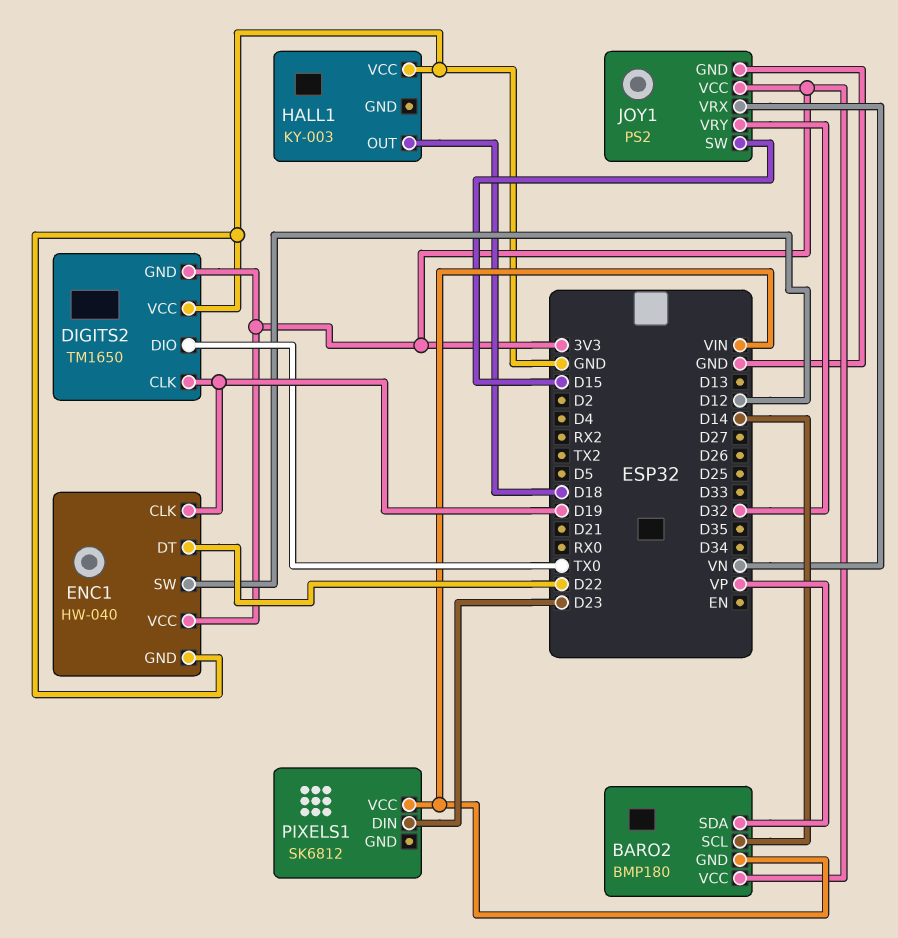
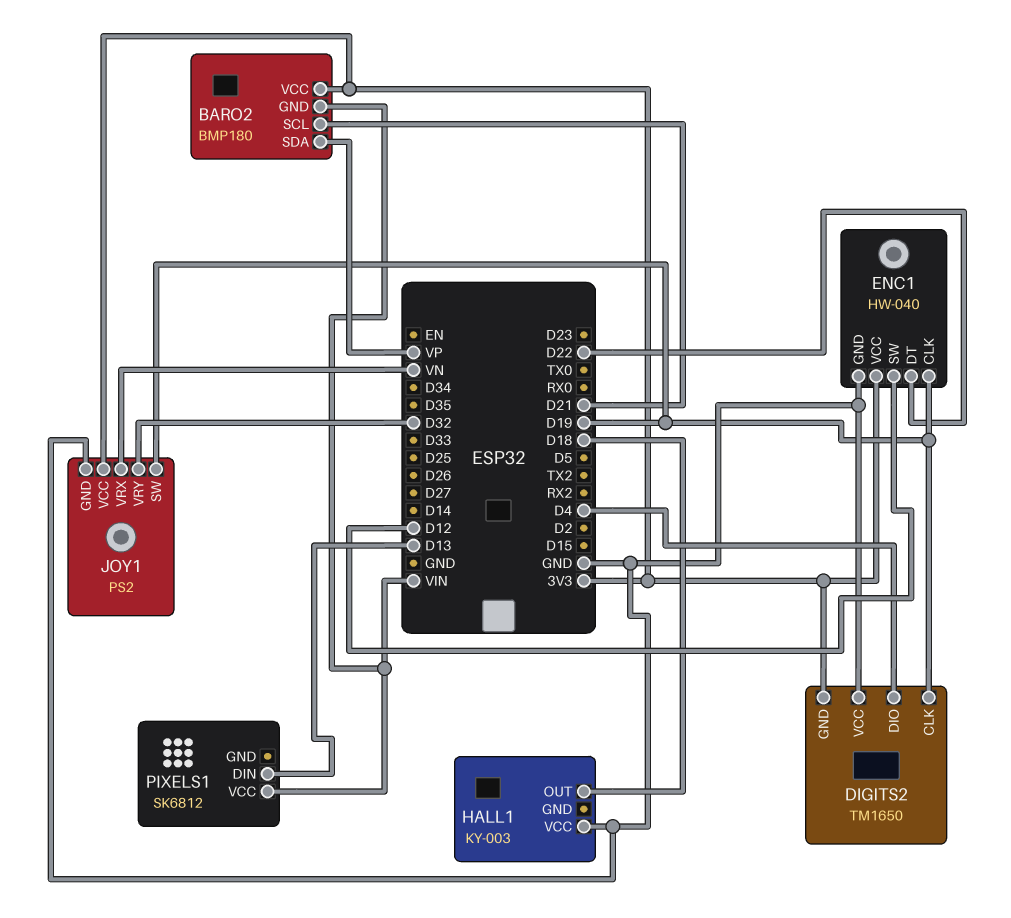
BARO2 pin SCL: D14 -> D21
DIGITS2 pin DIO: TX0 -> D4
JOY1 pin SW: D15 -> D19
PIXELS1 pin DIN: D23 -> D13

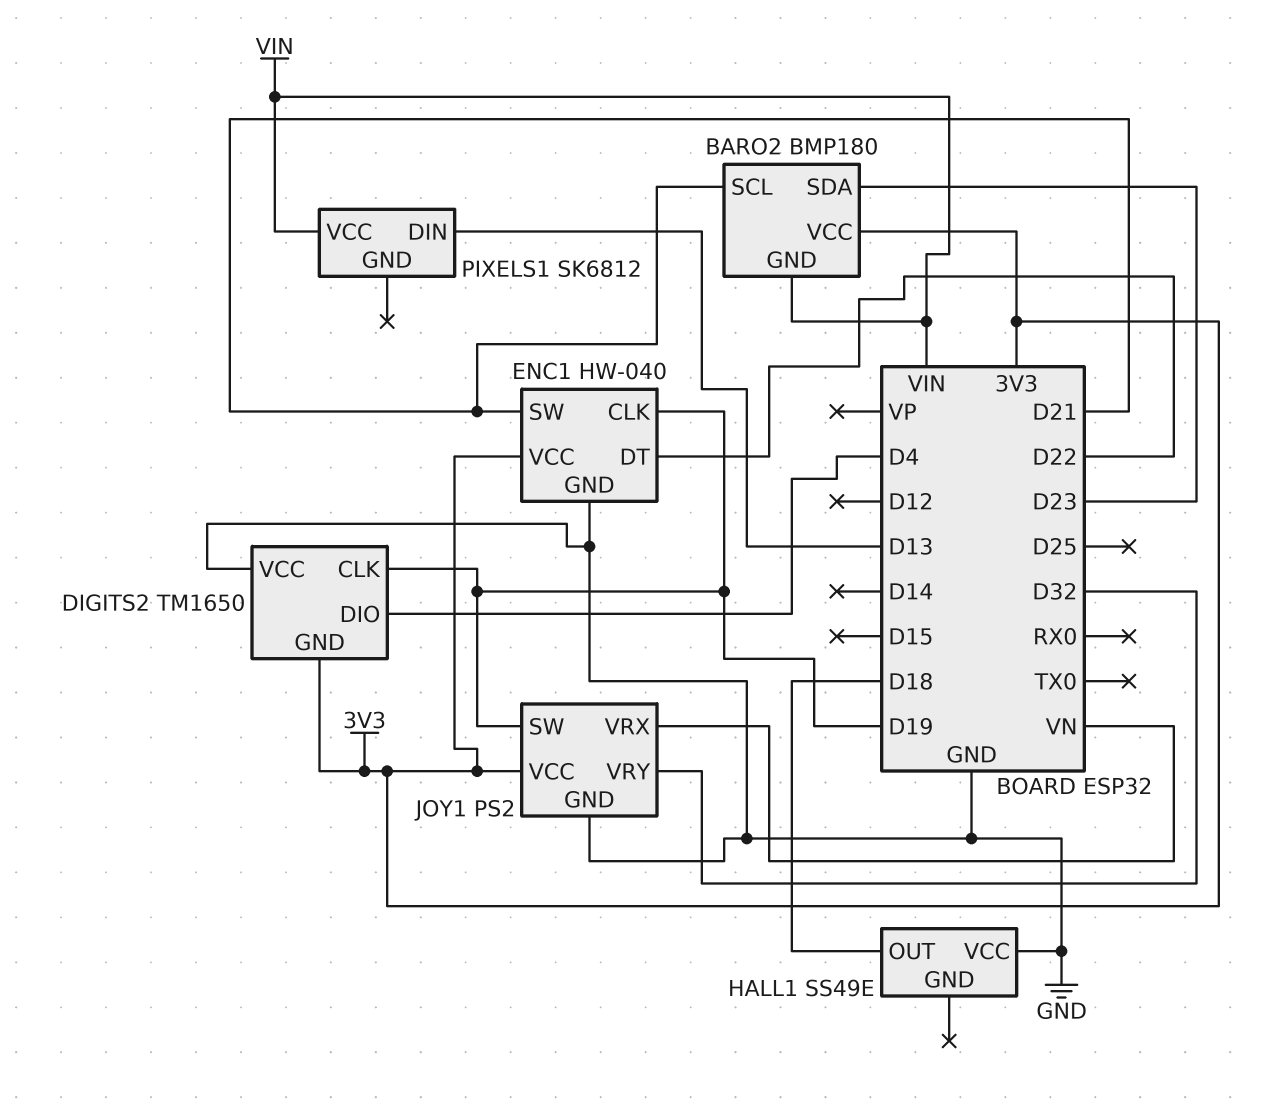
BARO2 pin SDA: VP -> D23
ENC1 pin SW: D12 -> D21
HALL1: KY-003 -> SS49E

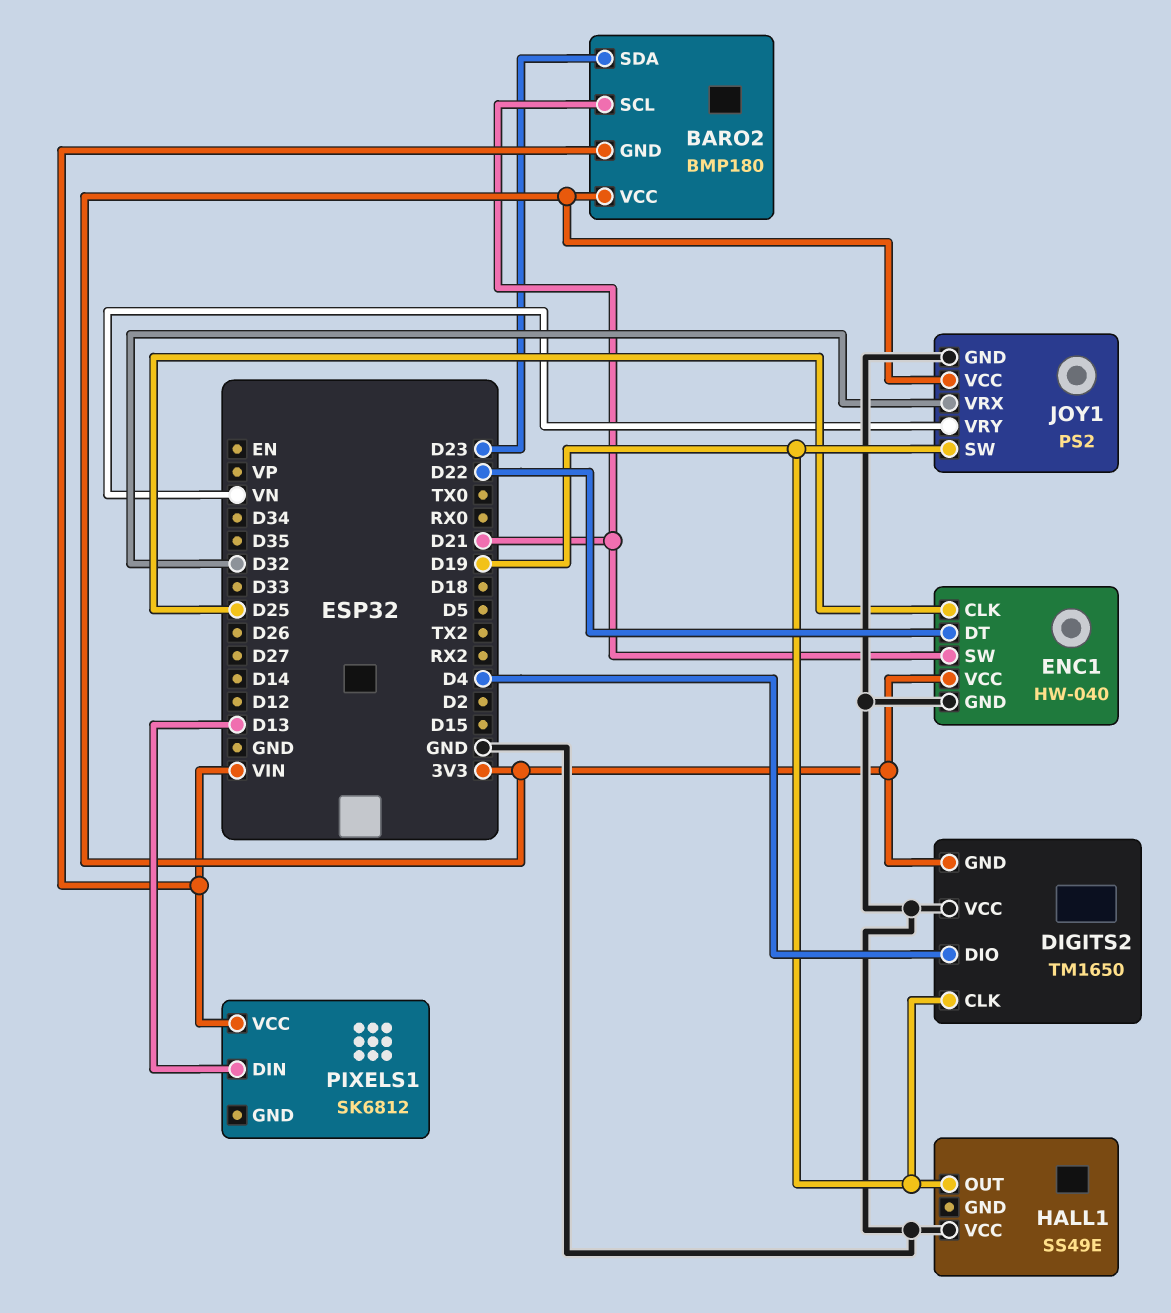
ENC1 pin CLK: D19 -> D25
HALL1 pin OUT: D18 -> D19
JOY1 pin VRX: VN -> D32
JOY1 pin VRY: D32 -> VN

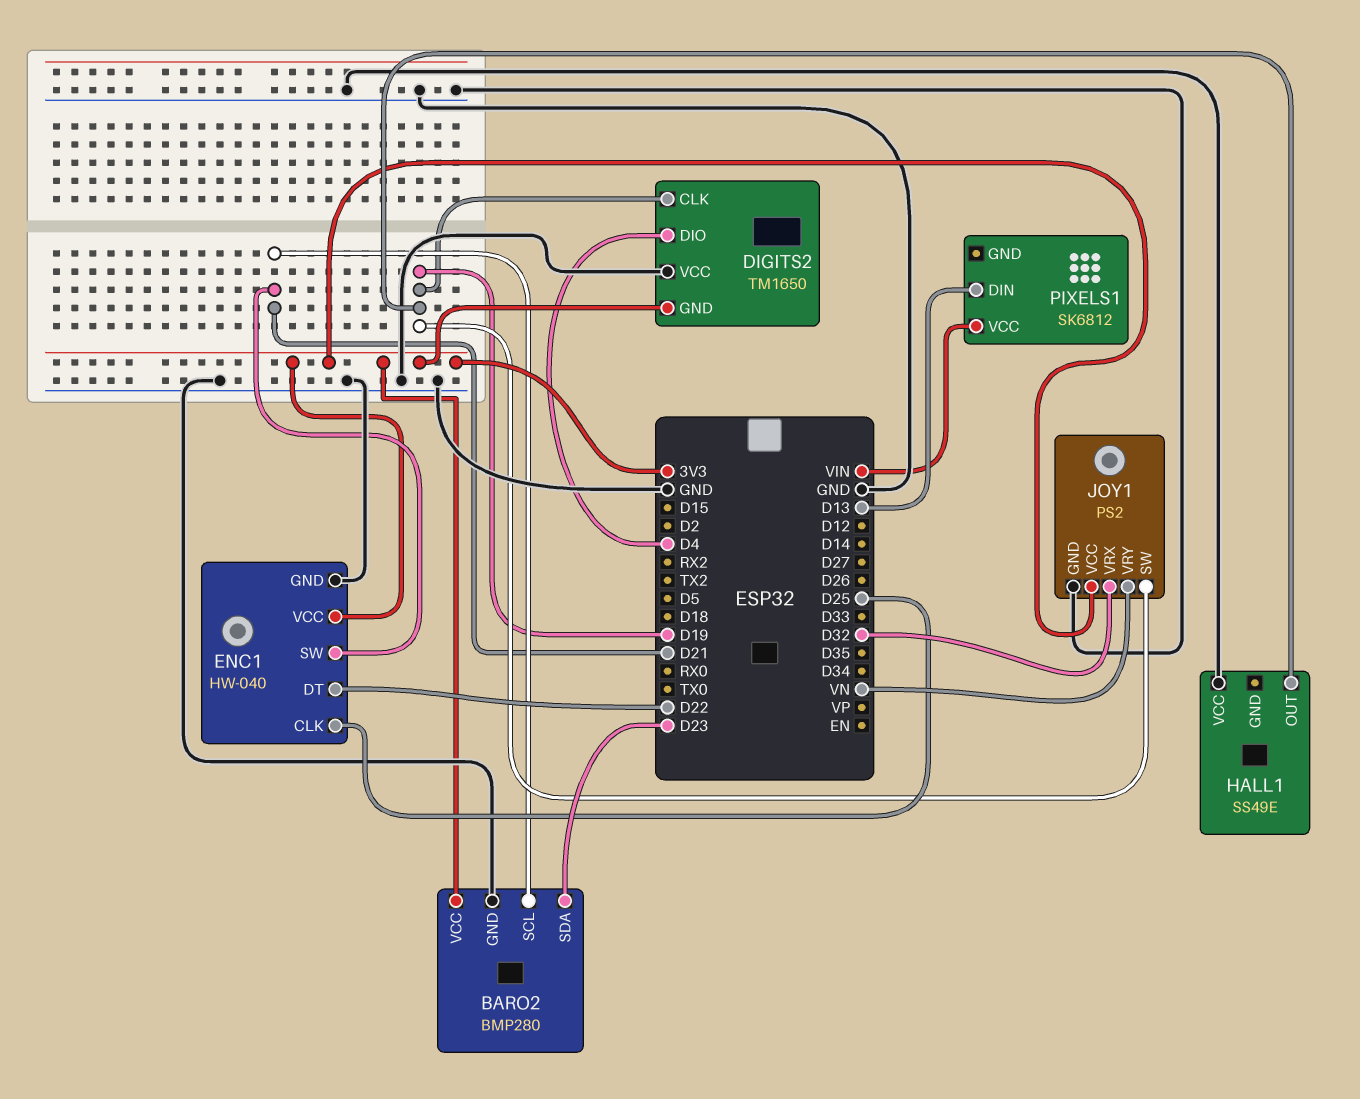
BARO2: BMP180 -> BMP280
BARO2 pin GND: VIN -> GND

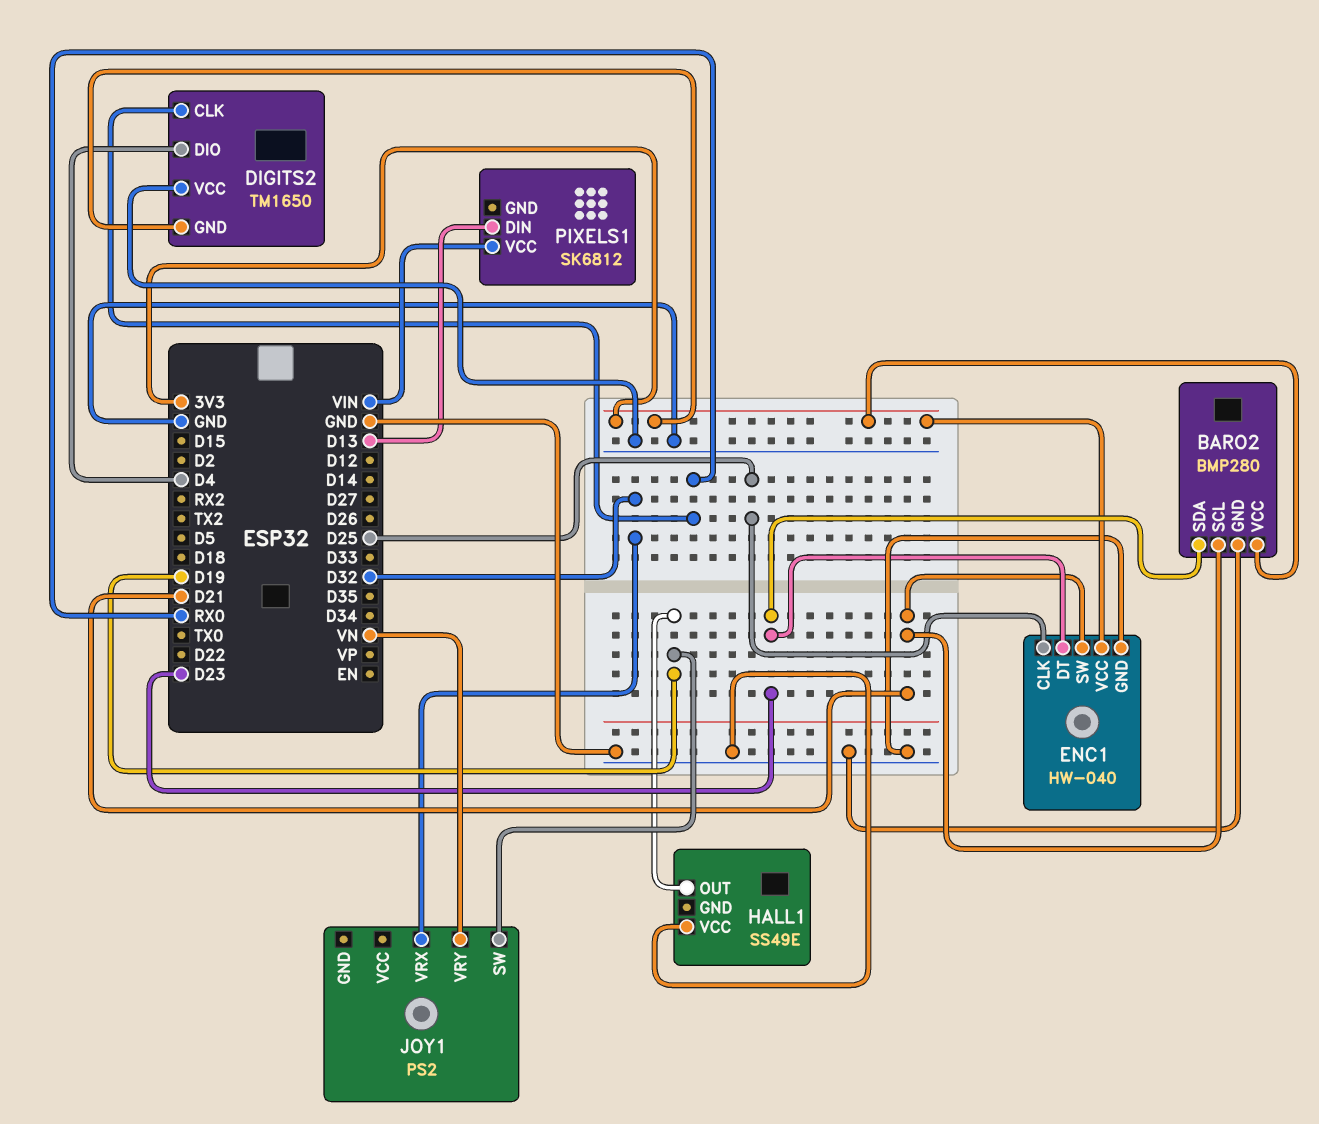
DIGITS2 pin CLK: D19 -> RX0
ENC1 pin DT: D22 -> D23
JOY1 pin GND: GND -> none
JOY1 pin VCC: 3V3 -> none

